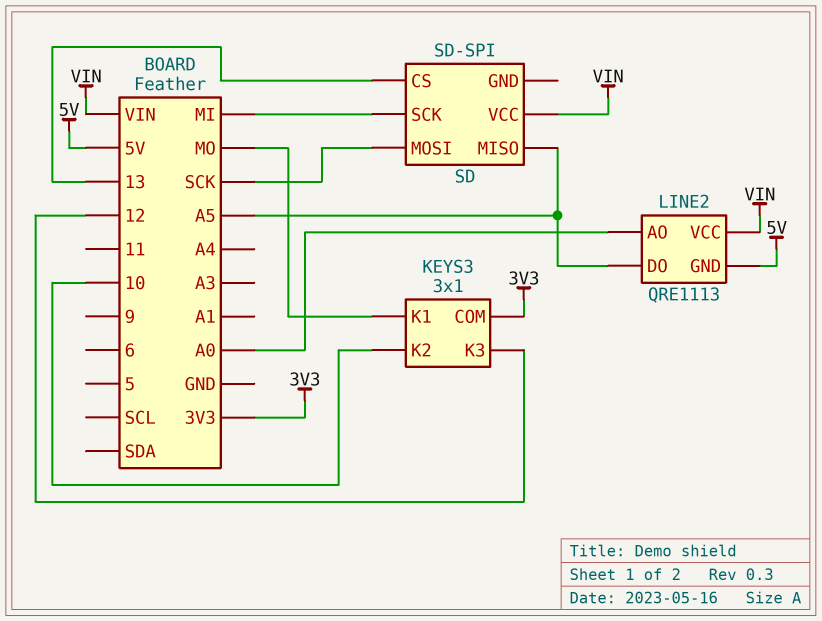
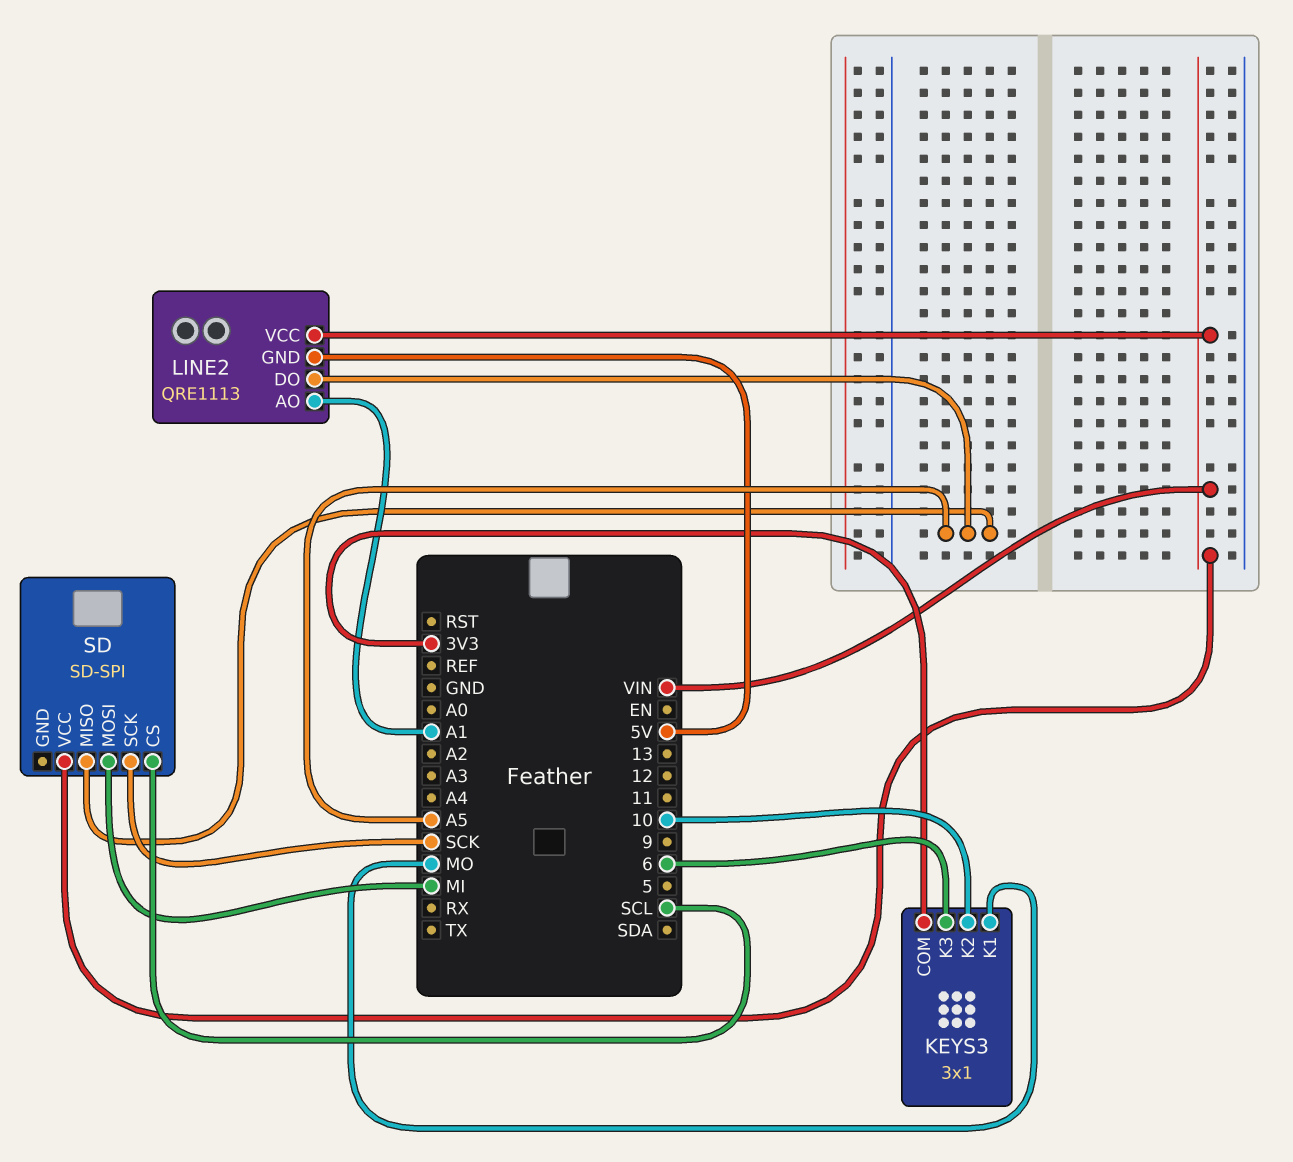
KEYS3 pin K3: 12 -> 6
LINE2 pin AO: A0 -> A1
SD pin CS: 13 -> SCL
SD pin MOSI: SCK -> MI
SD pin SCK: MI -> SCK

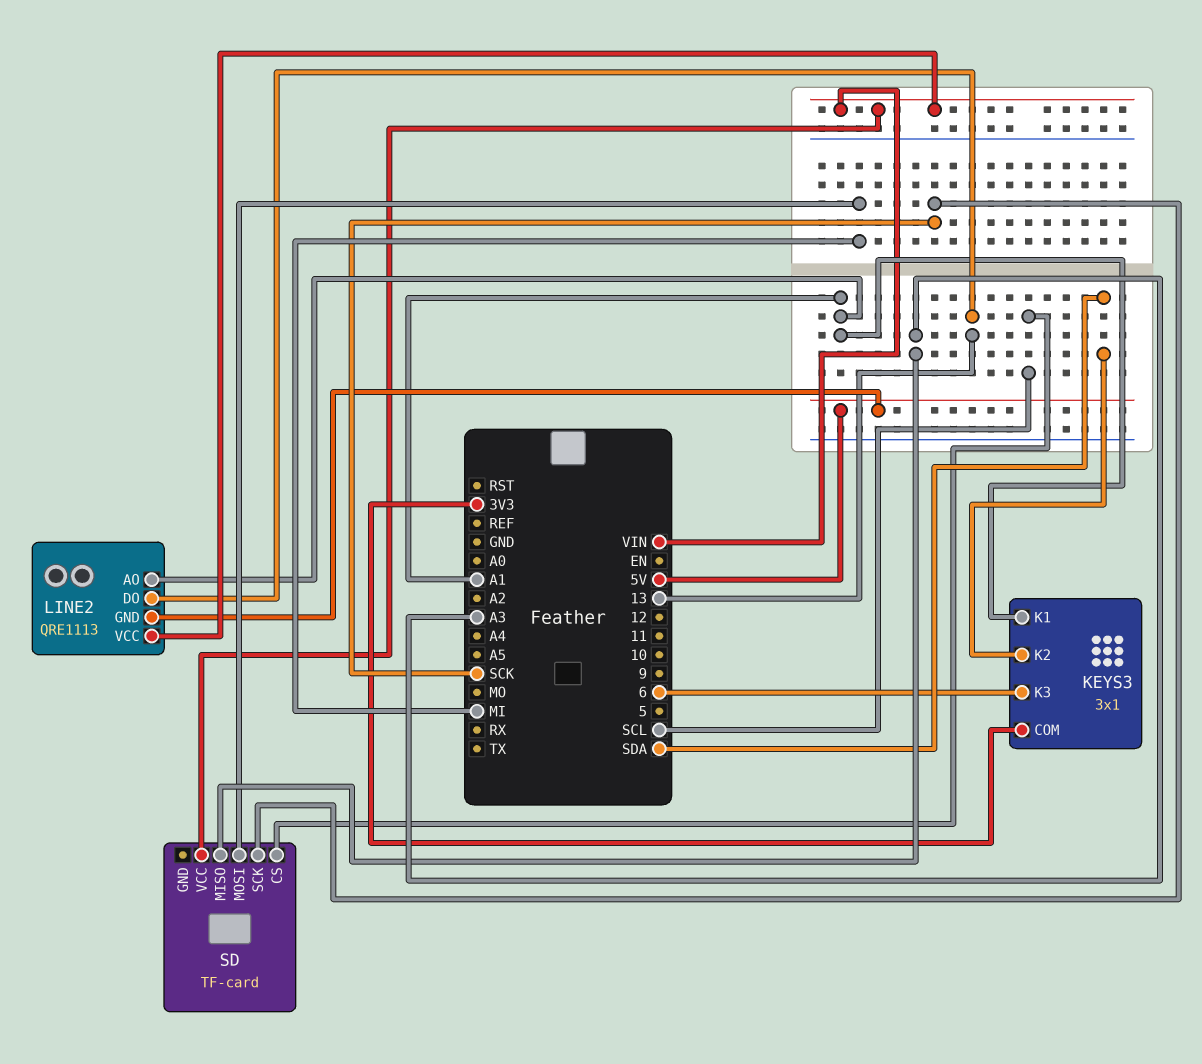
KEYS3 pin K1: MO -> A1
KEYS3 pin K2: 10 -> SDA
LINE2 pin DO: A5 -> 13
SD: SD-SPI -> TF-card
SD pin MISO: A5 -> A3

